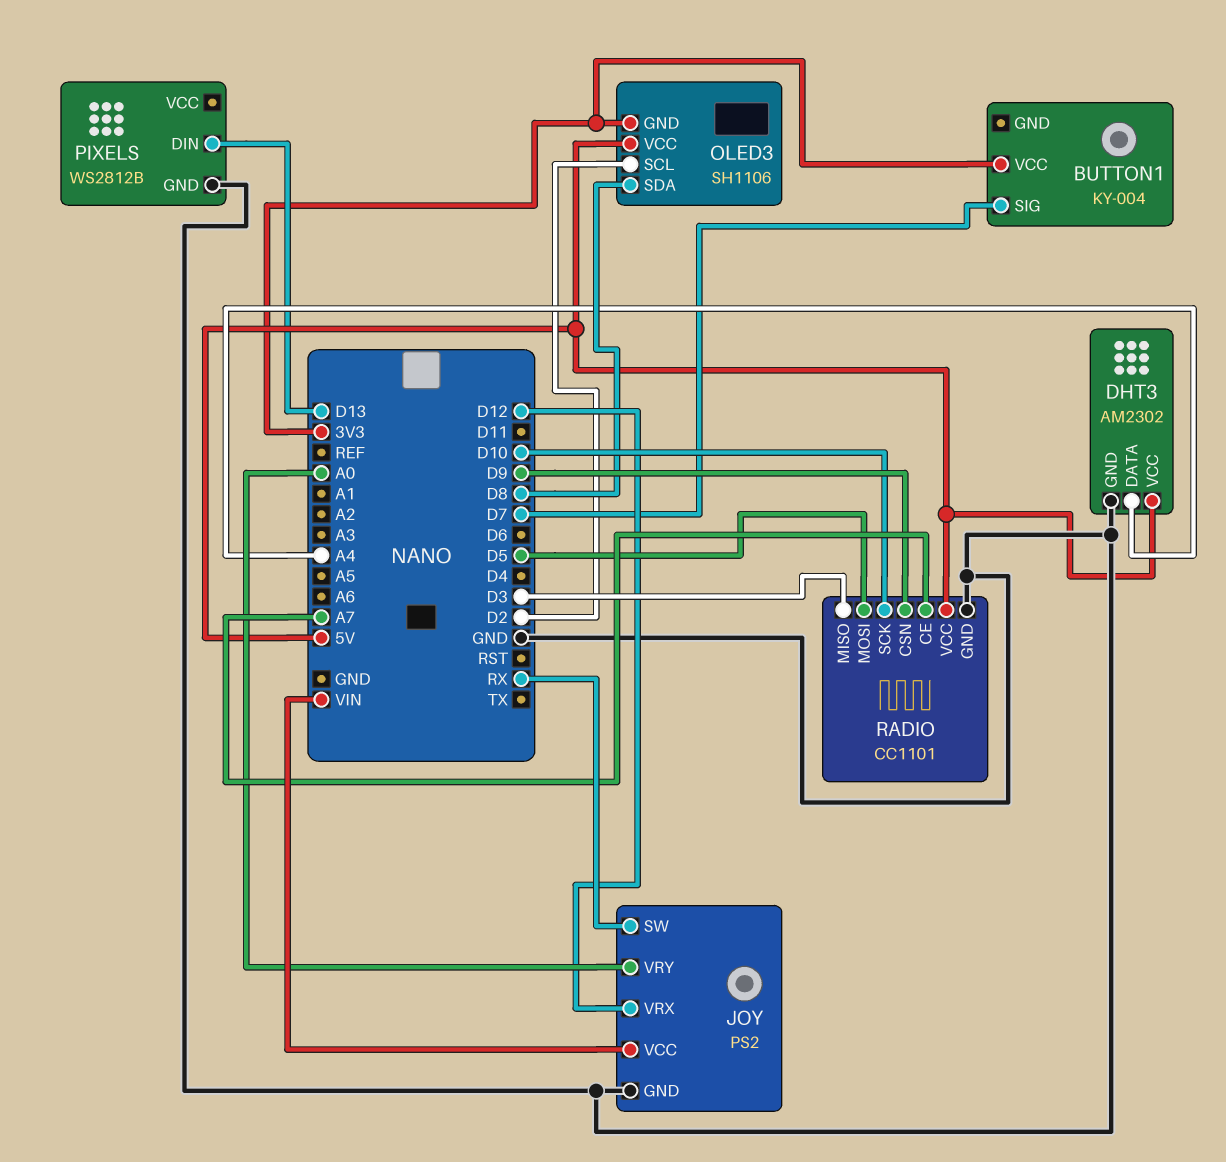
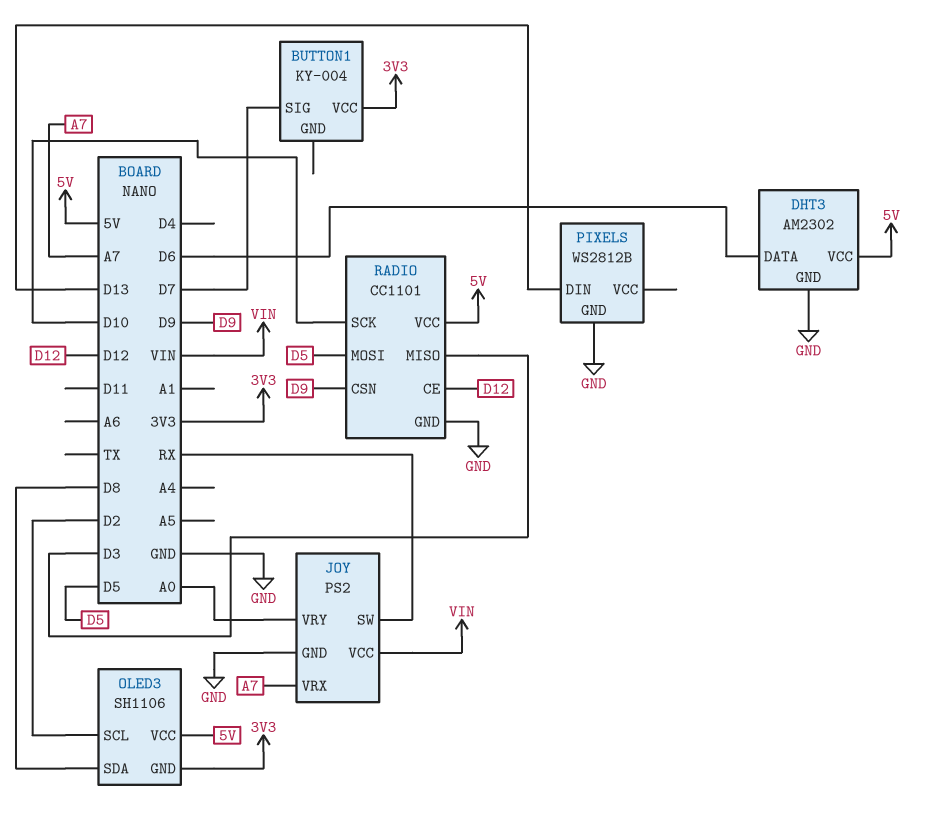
DHT3 pin DATA: A4 -> D6
JOY pin VRX: D12 -> A7
RADIO pin CE: A7 -> D12

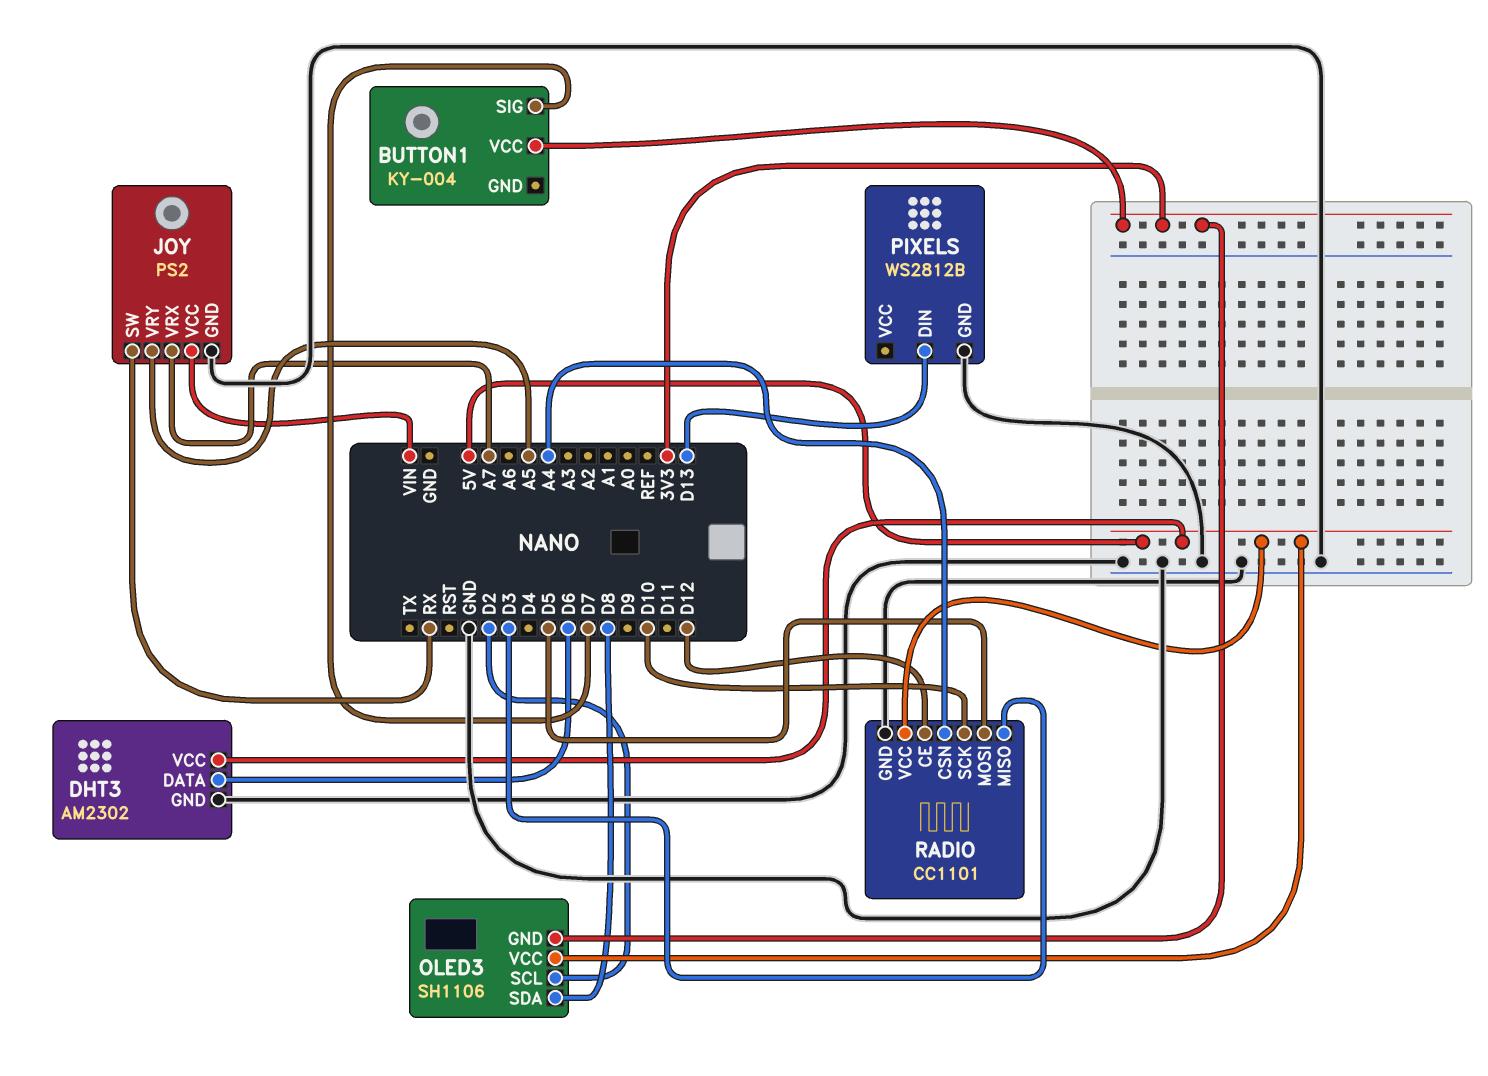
JOY pin VRY: A0 -> A5
RADIO pin CSN: D9 -> A4

